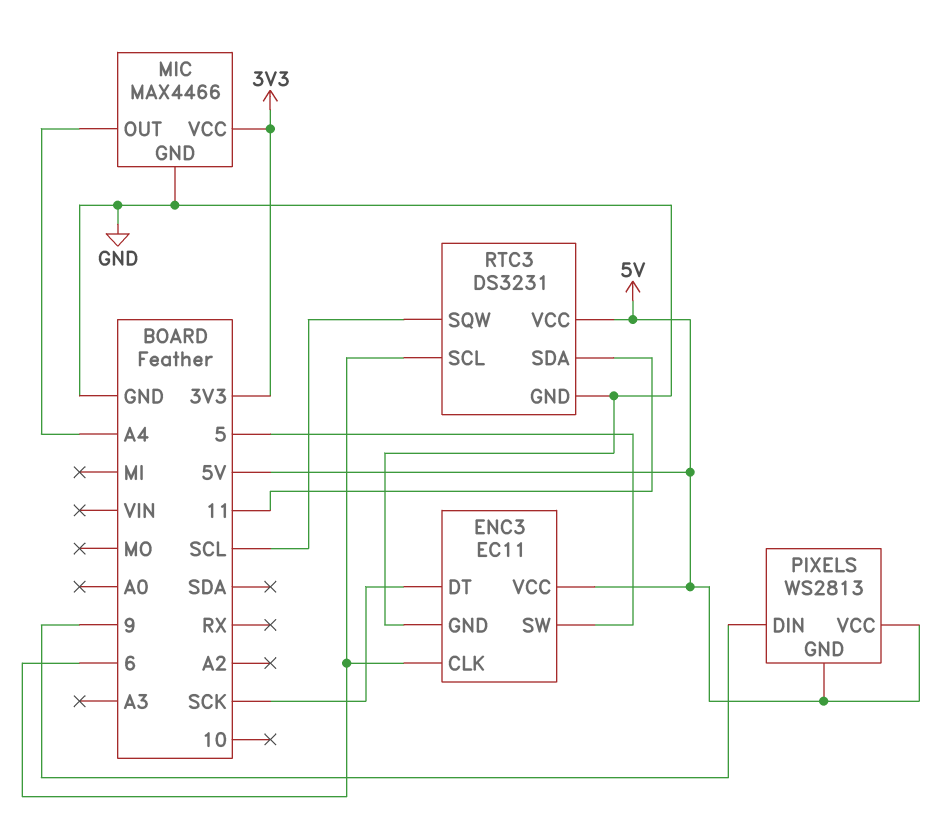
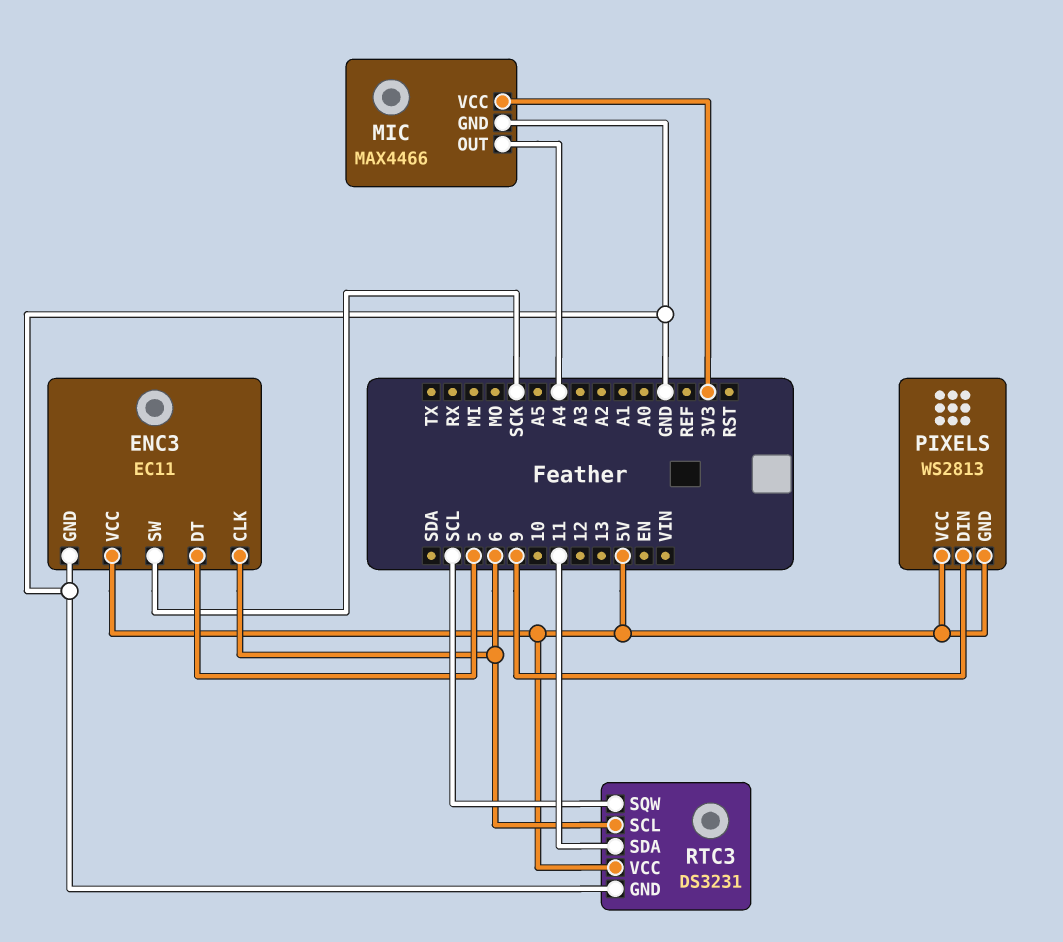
ENC3 pin DT: SCK -> 5
ENC3 pin SW: 5 -> SCK

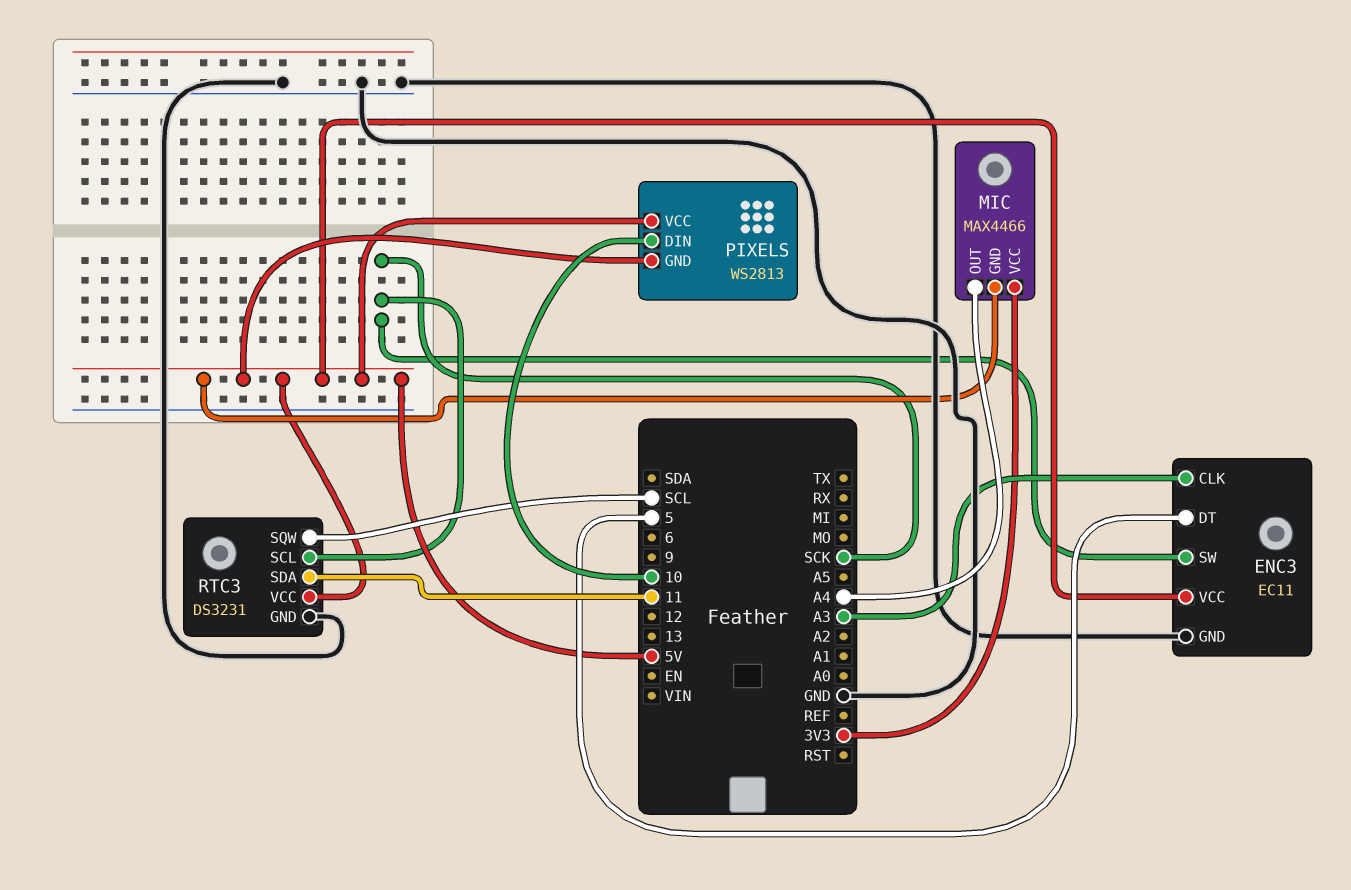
ENC3 pin CLK: 6 -> A3
MIC pin GND: GND -> 5V
PIXELS pin DIN: 9 -> 10
RTC3 pin SCL: 6 -> SCK

